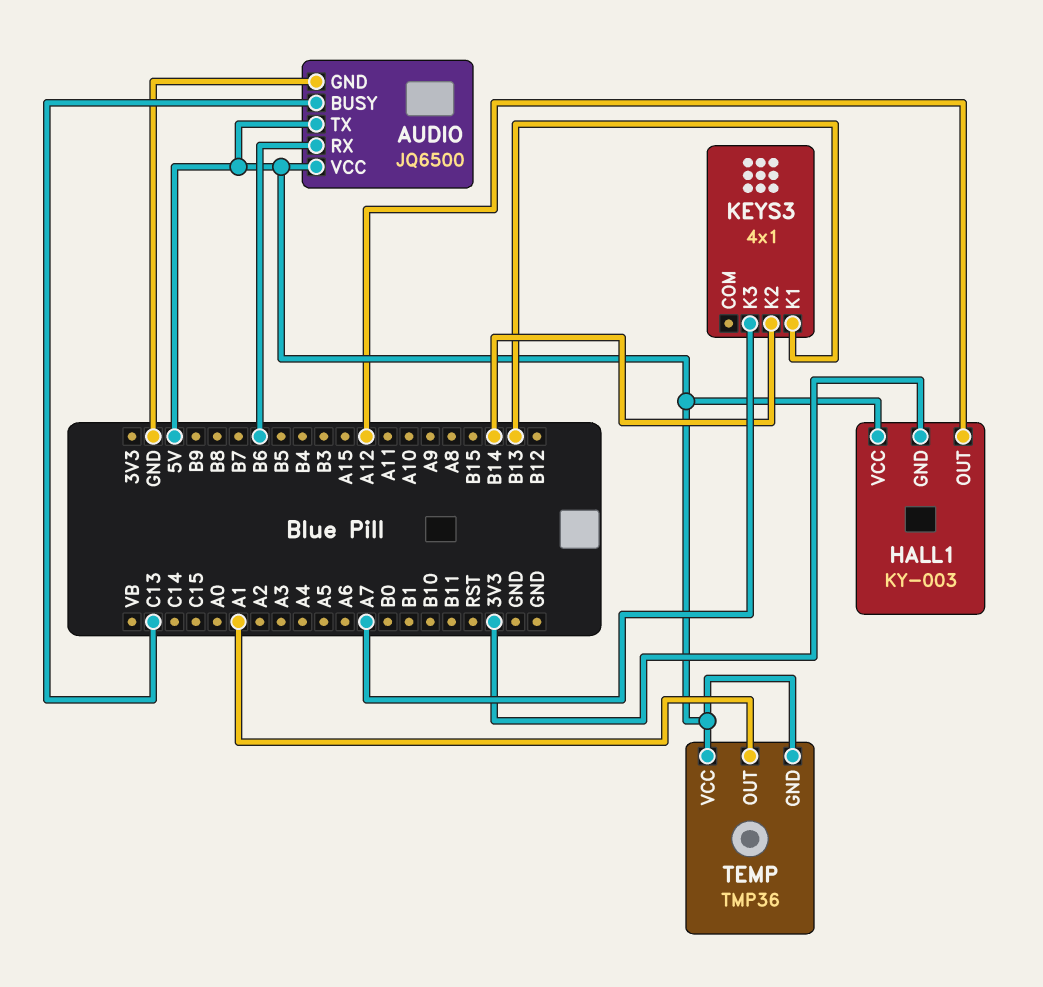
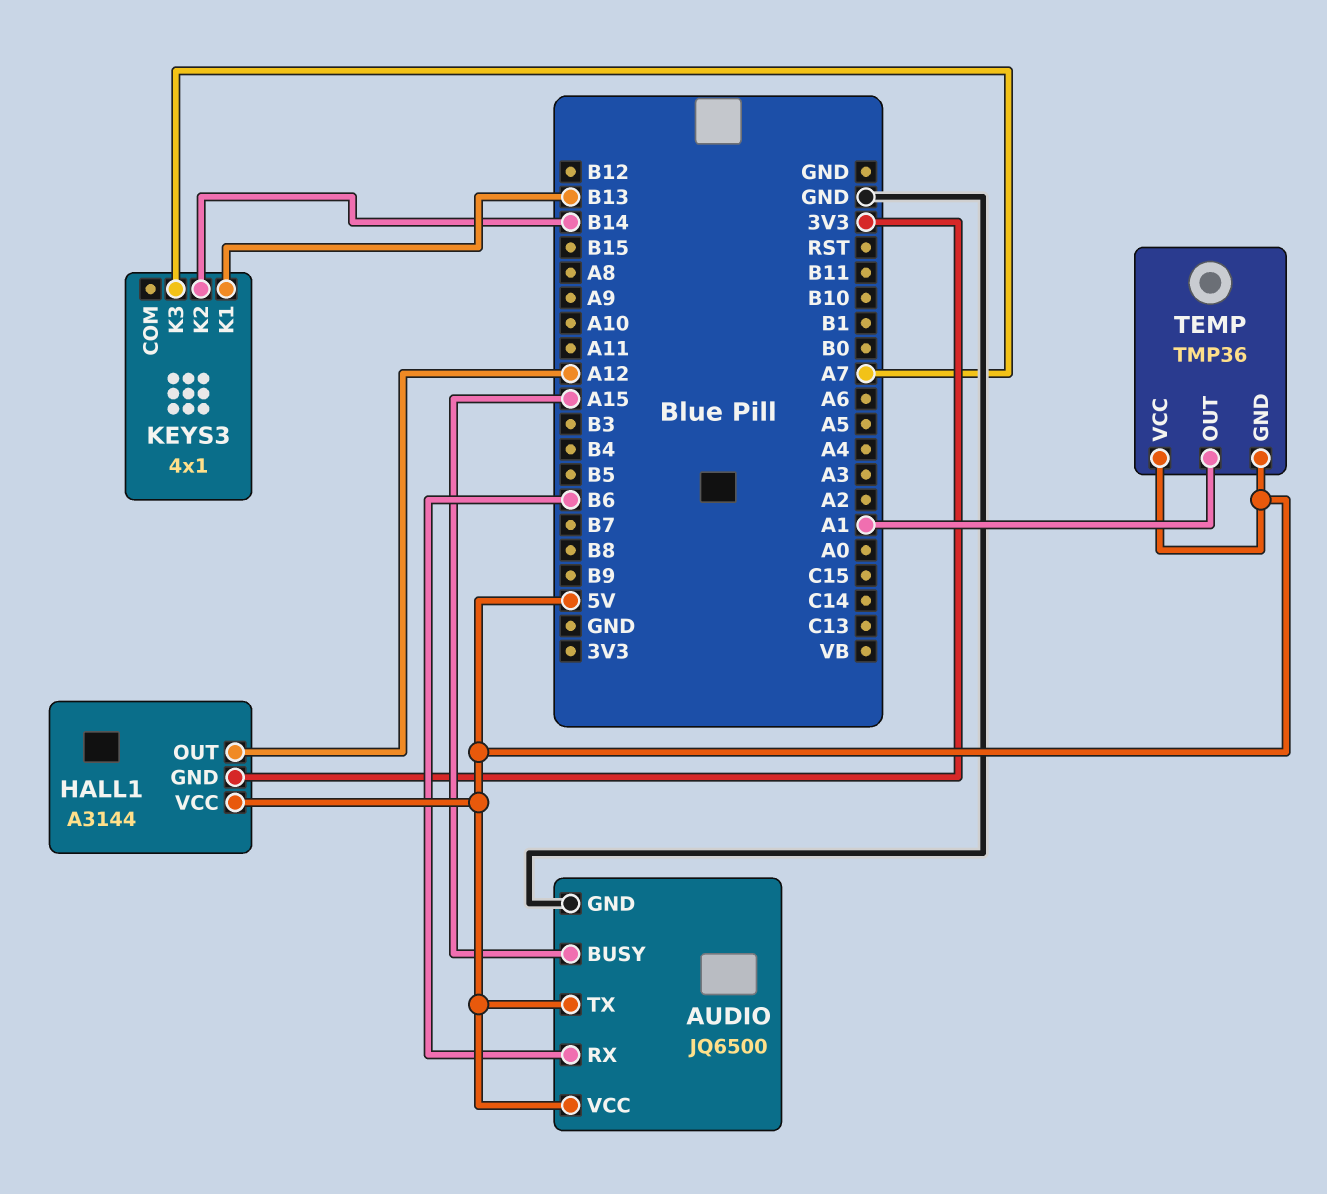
AUDIO pin BUSY: C13 -> A15
HALL1: KY-003 -> A3144

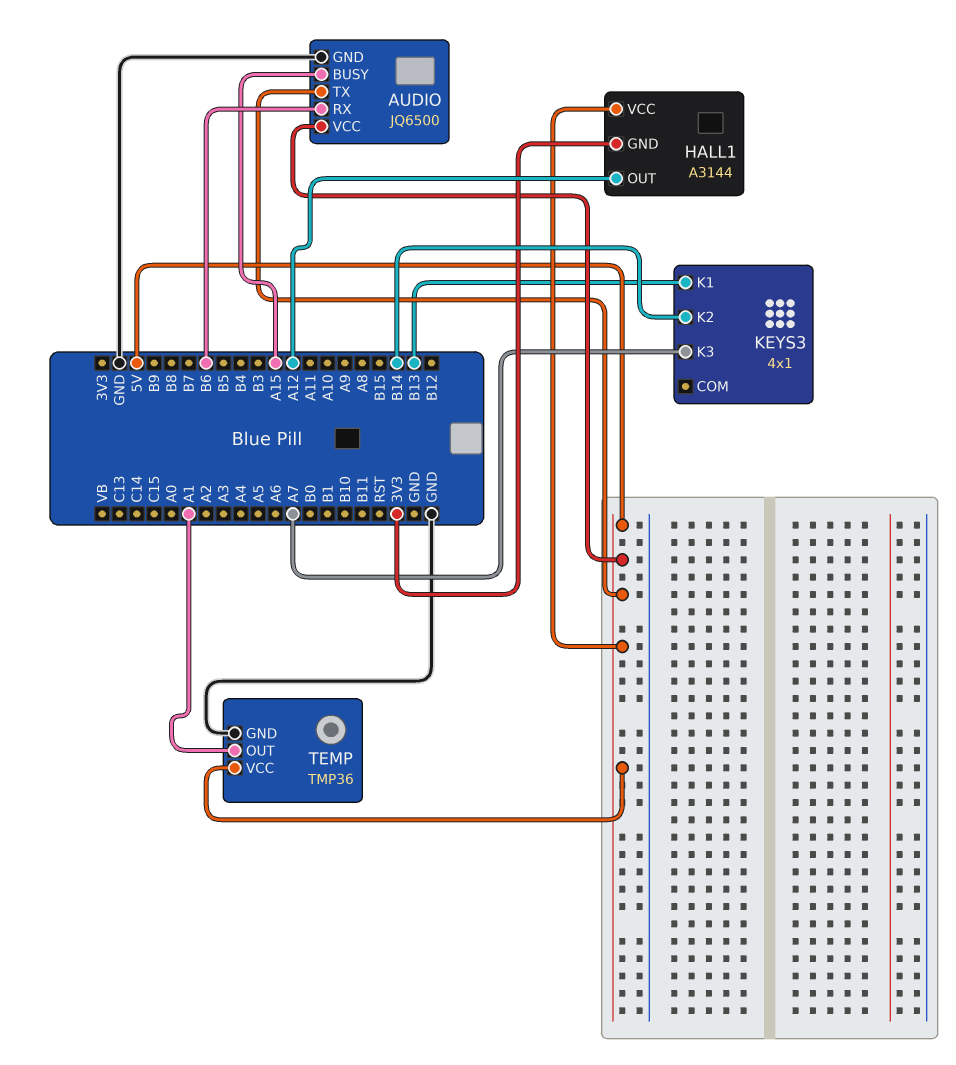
TEMP pin GND: 5V -> GND

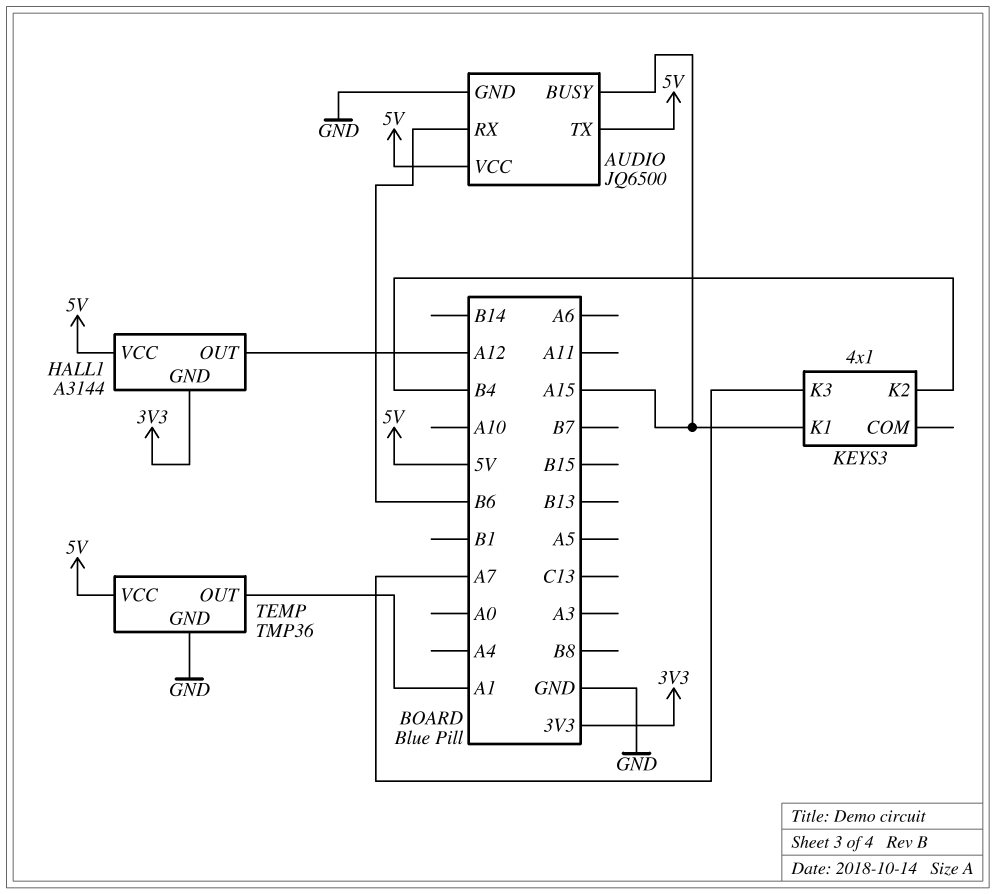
KEYS3 pin K1: B13 -> A15
KEYS3 pin K2: B14 -> B4

